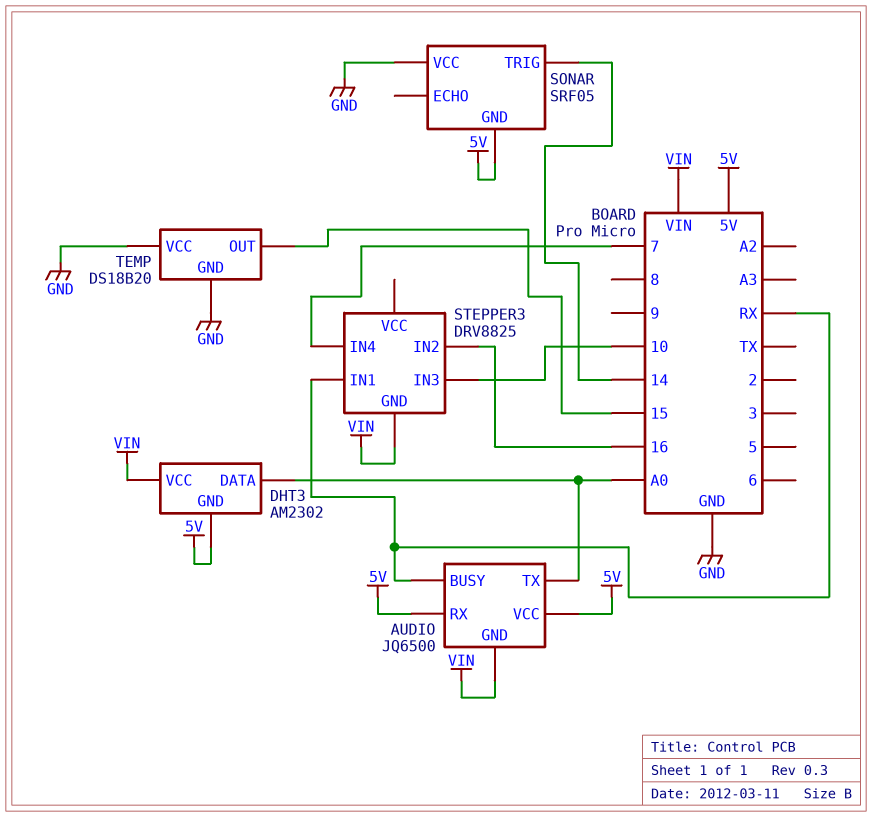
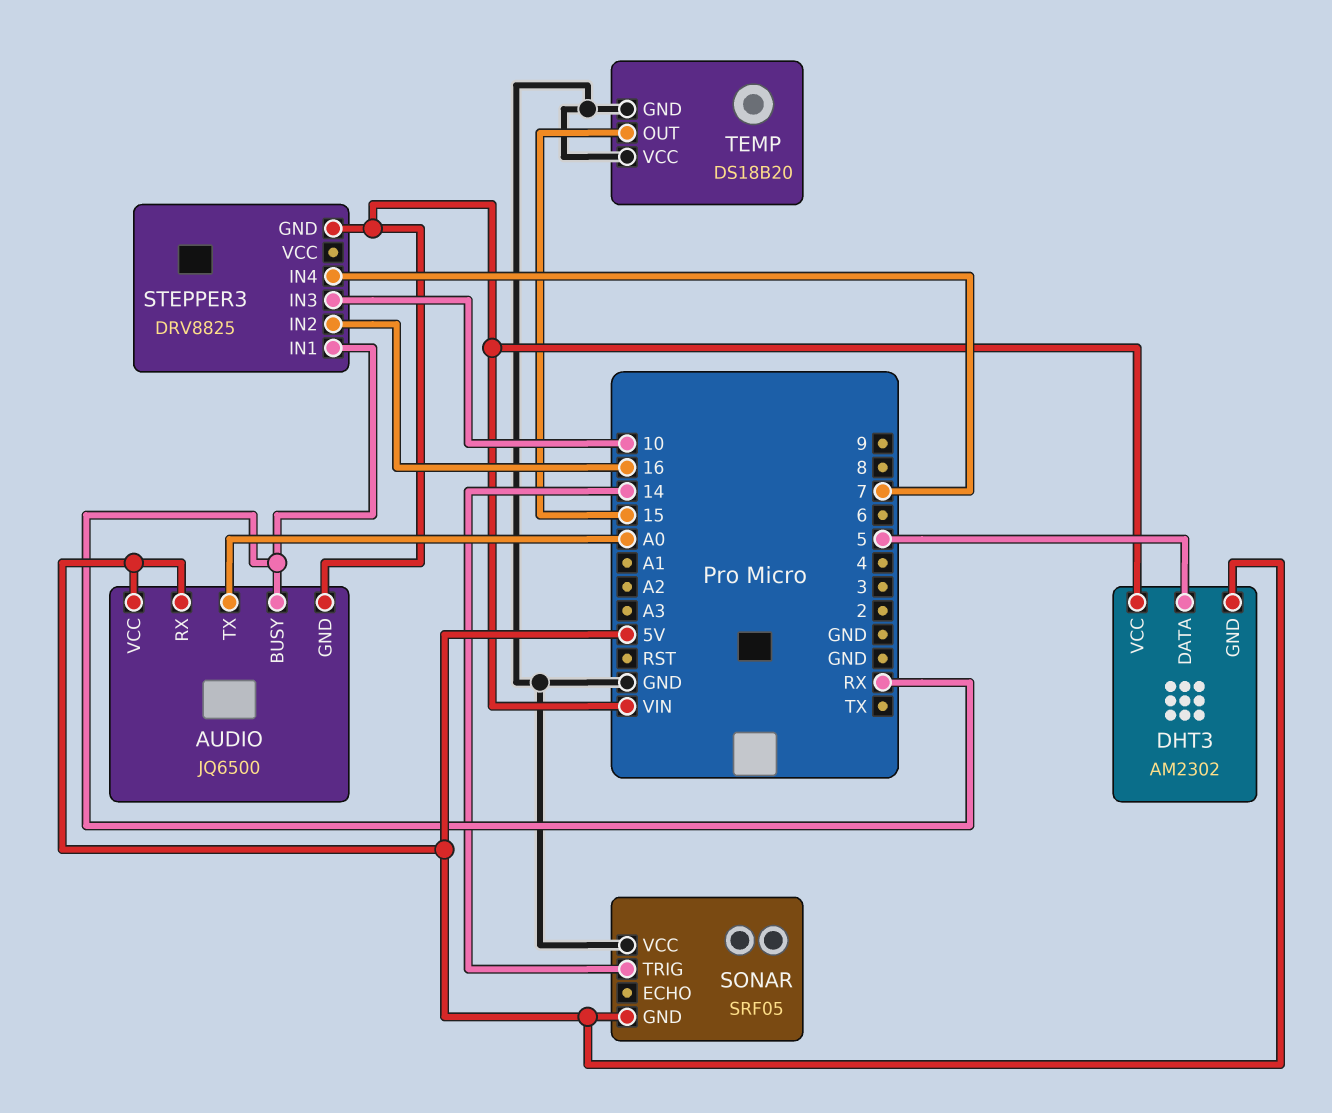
DHT3 pin DATA: A0 -> 5

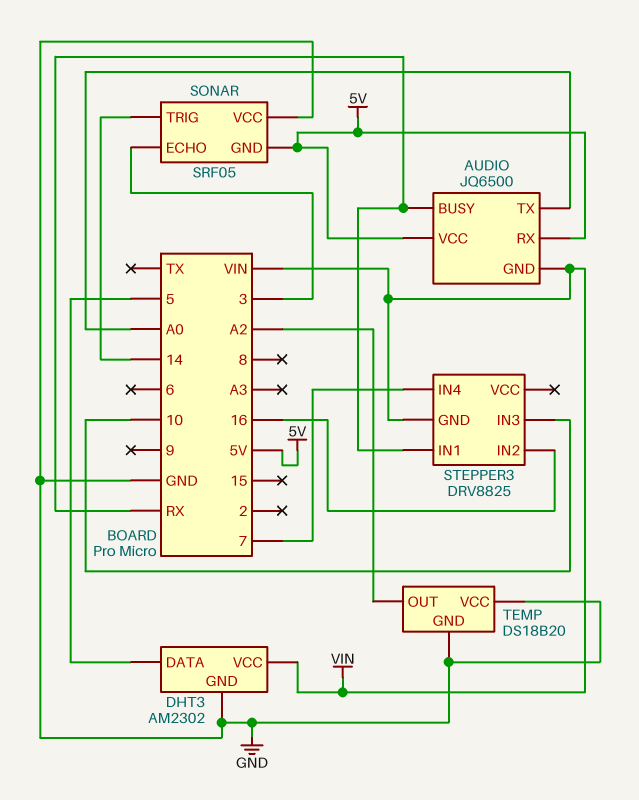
DHT3 pin GND: 5V -> GND
SONAR pin ECHO: none -> 3
TEMP pin OUT: 15 -> A2

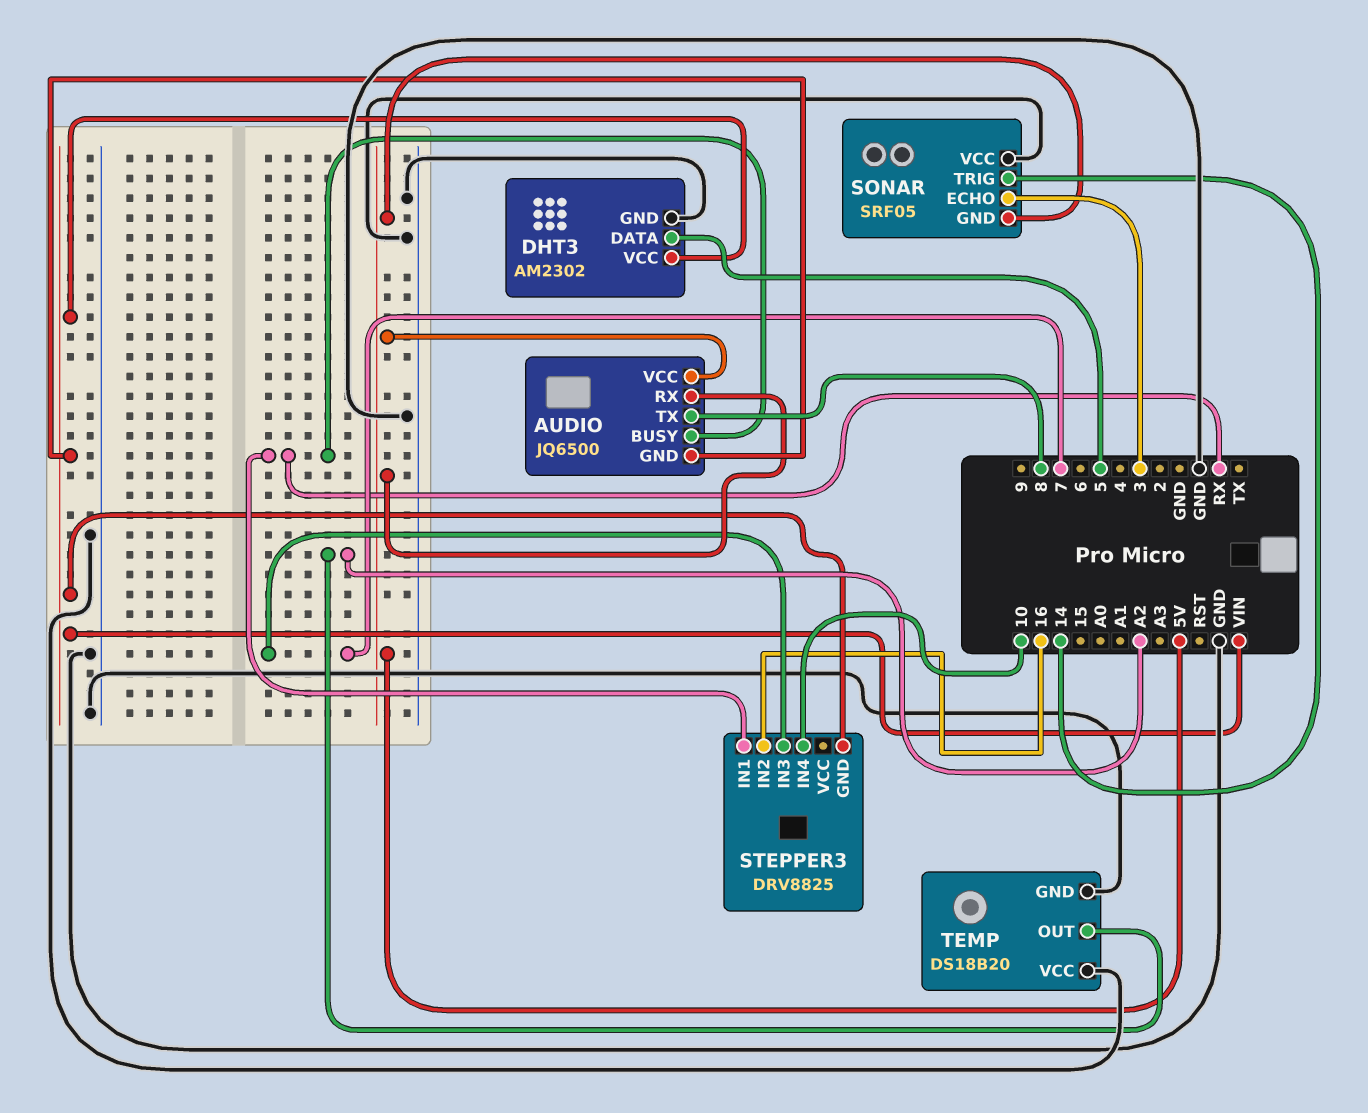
AUDIO pin TX: A0 -> 8
STEPPER3 pin IN3: 10 -> 7
STEPPER3 pin IN4: 7 -> 10

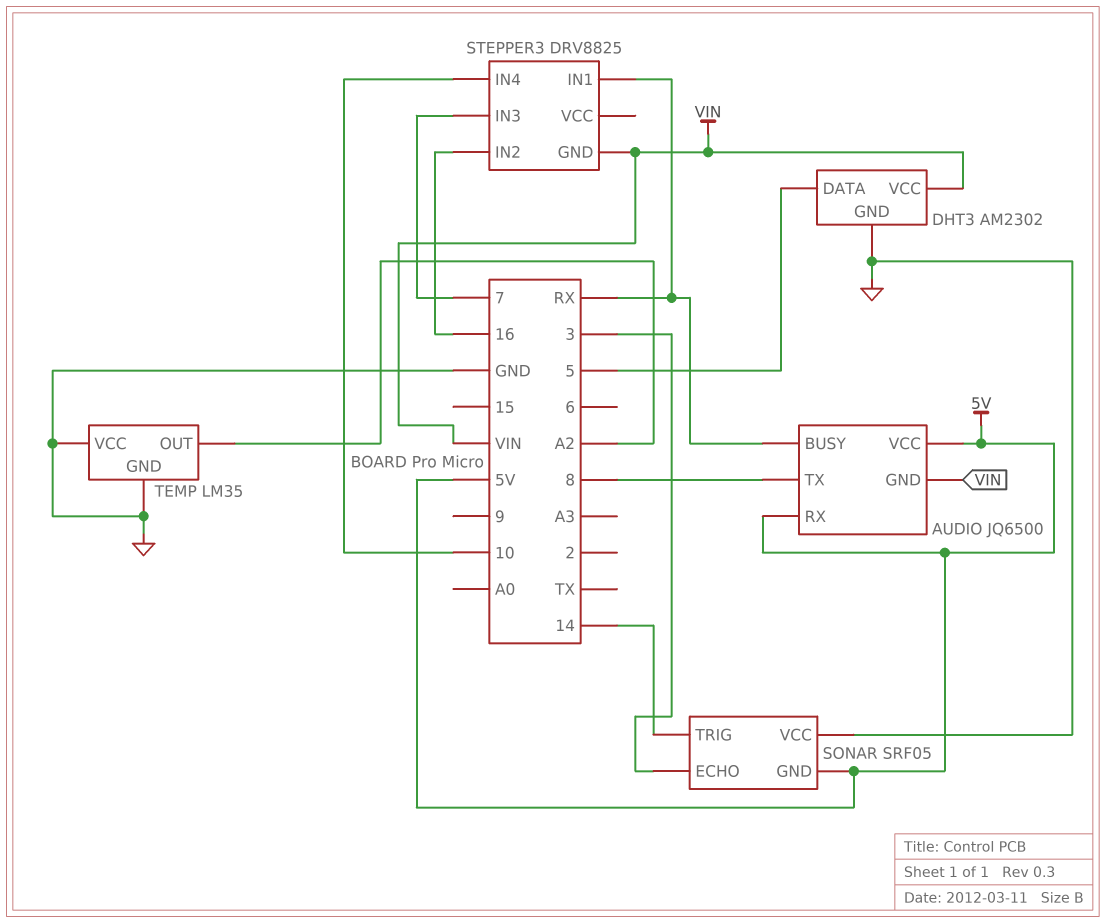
TEMP: DS18B20 -> LM35

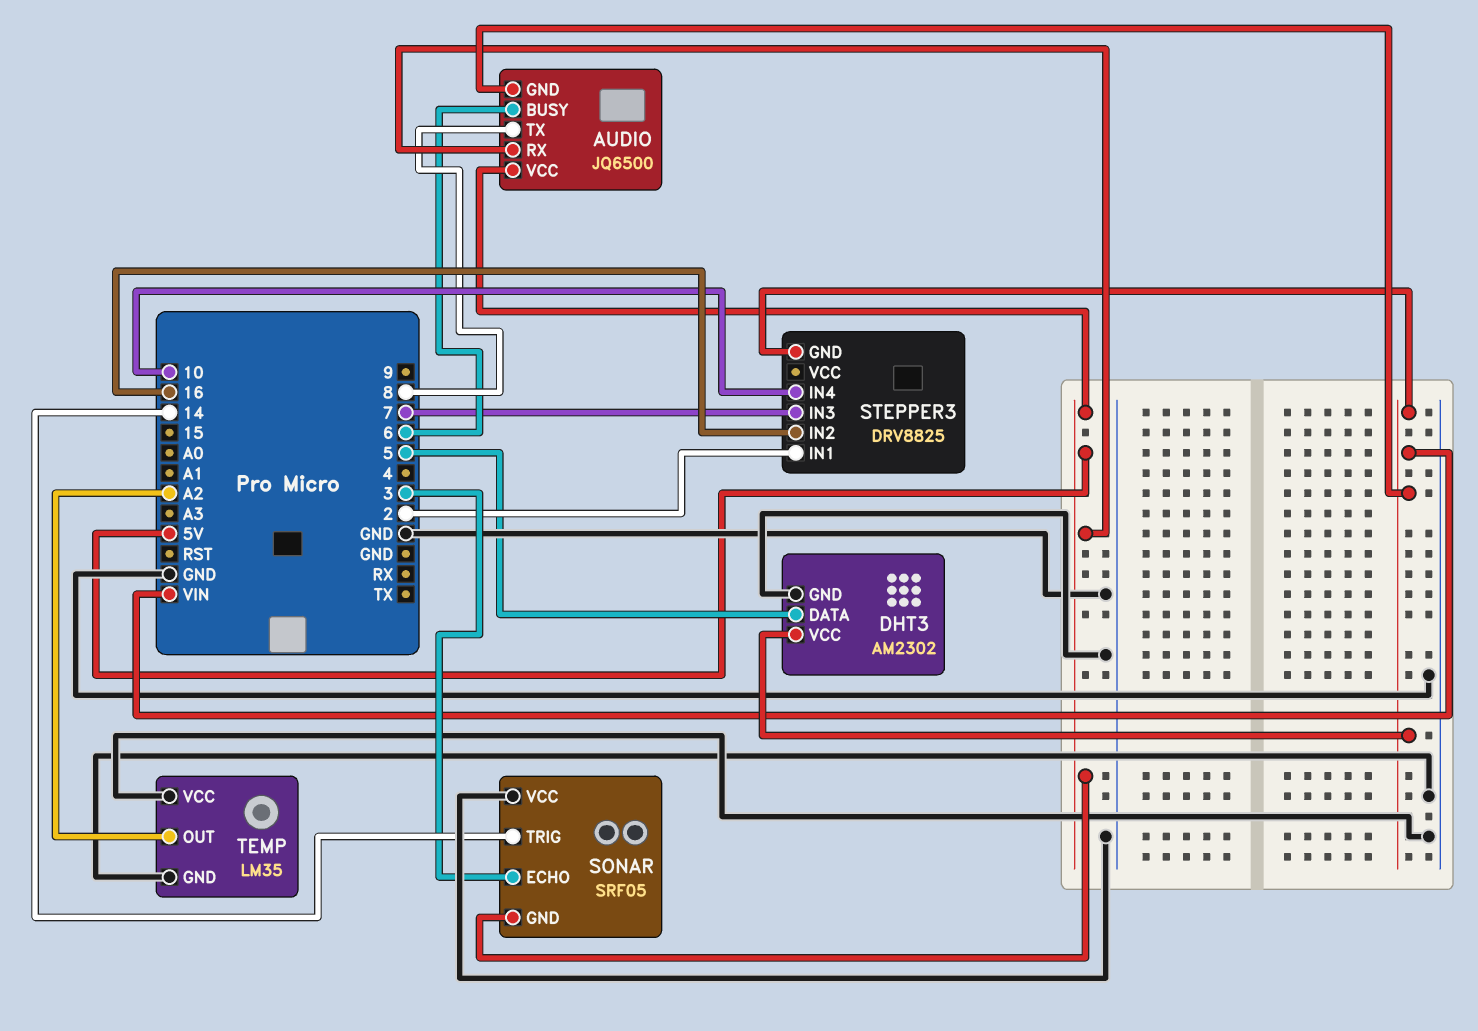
AUDIO pin BUSY: RX -> 6
STEPPER3 pin IN1: RX -> 2

